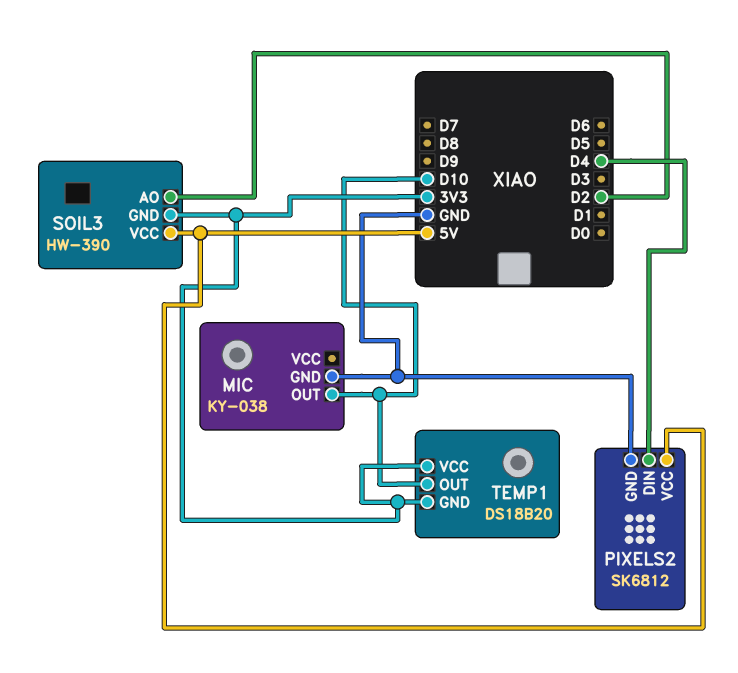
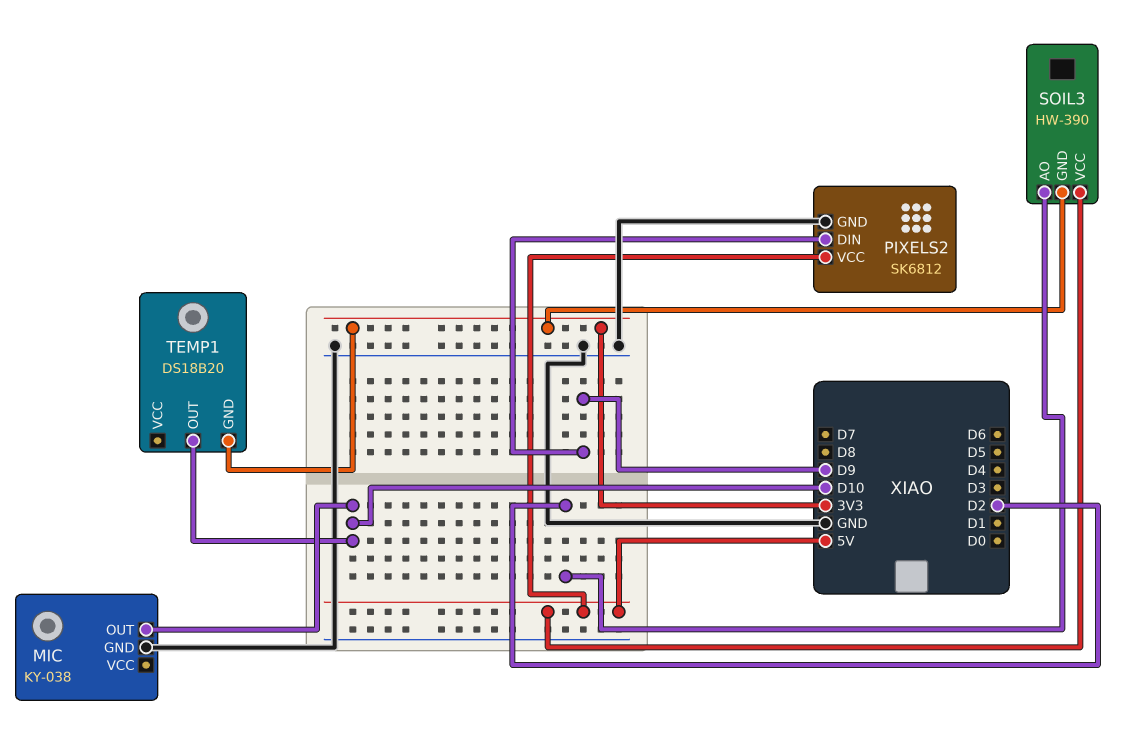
PIXELS2 pin DIN: D4 -> D9
TEMP1 pin VCC: 3V3 -> none

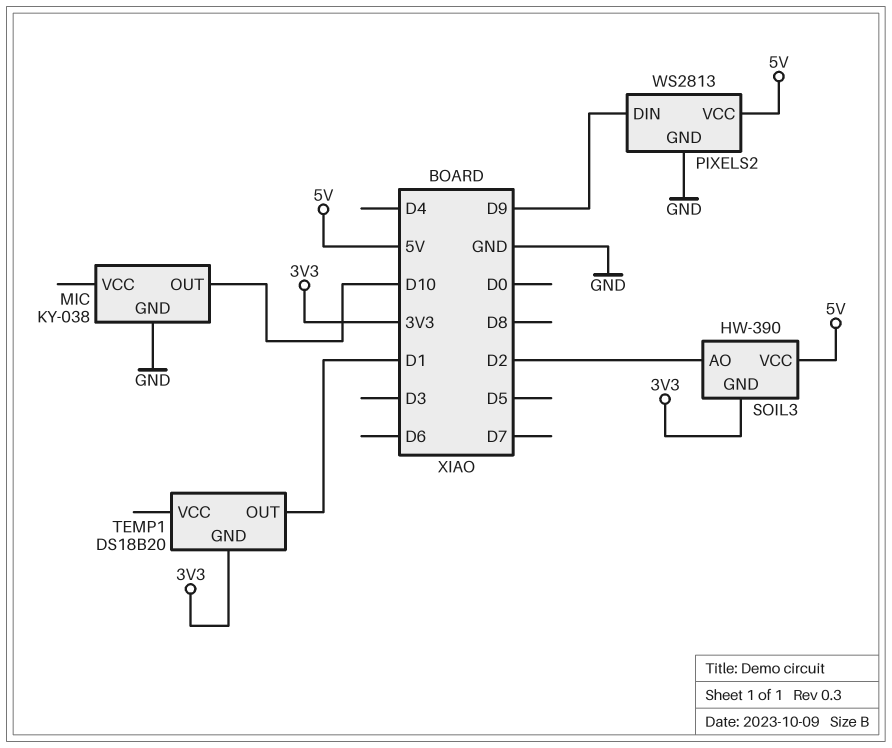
PIXELS2: SK6812 -> WS2813
TEMP1 pin OUT: D10 -> D1

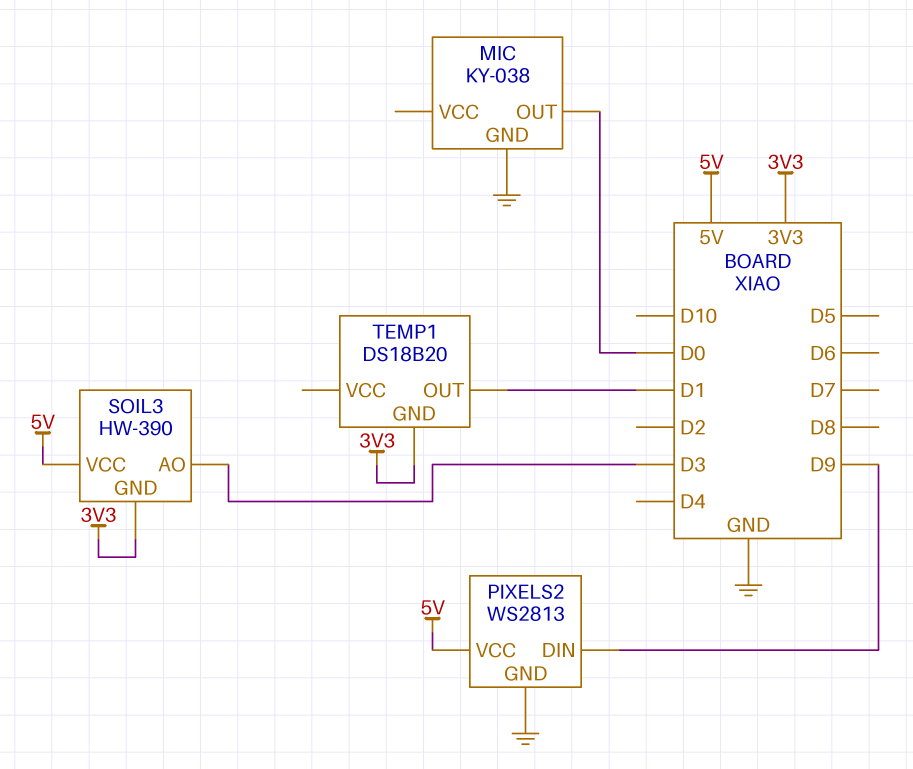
MIC pin OUT: D10 -> D0
SOIL3 pin AO: D2 -> D3

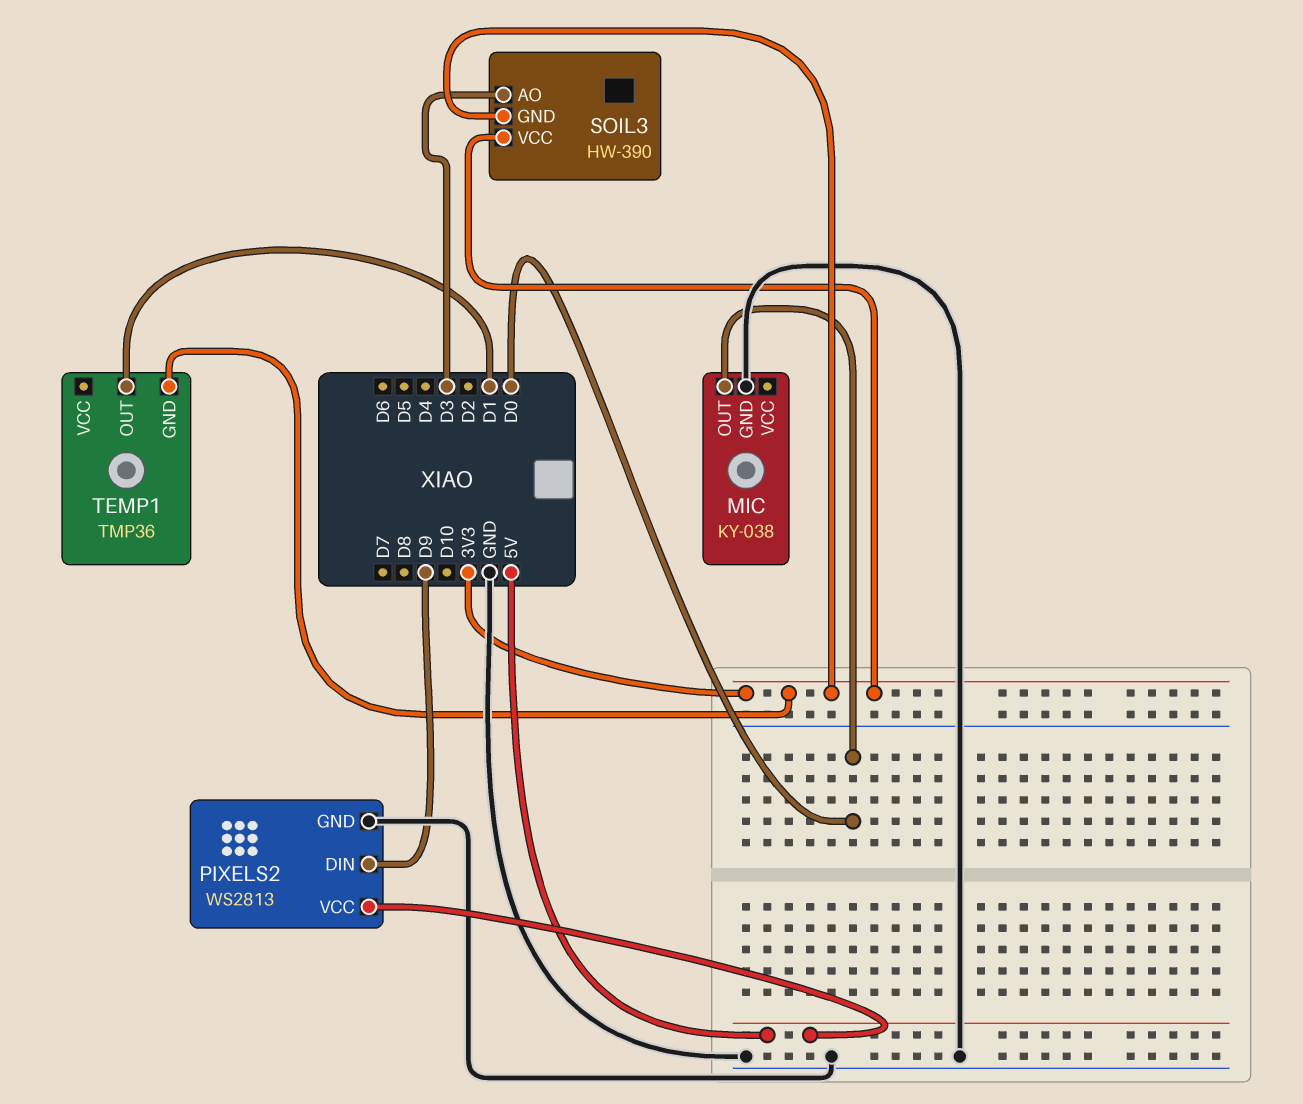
SOIL3 pin VCC: 5V -> 3V3
TEMP1: DS18B20 -> TMP36

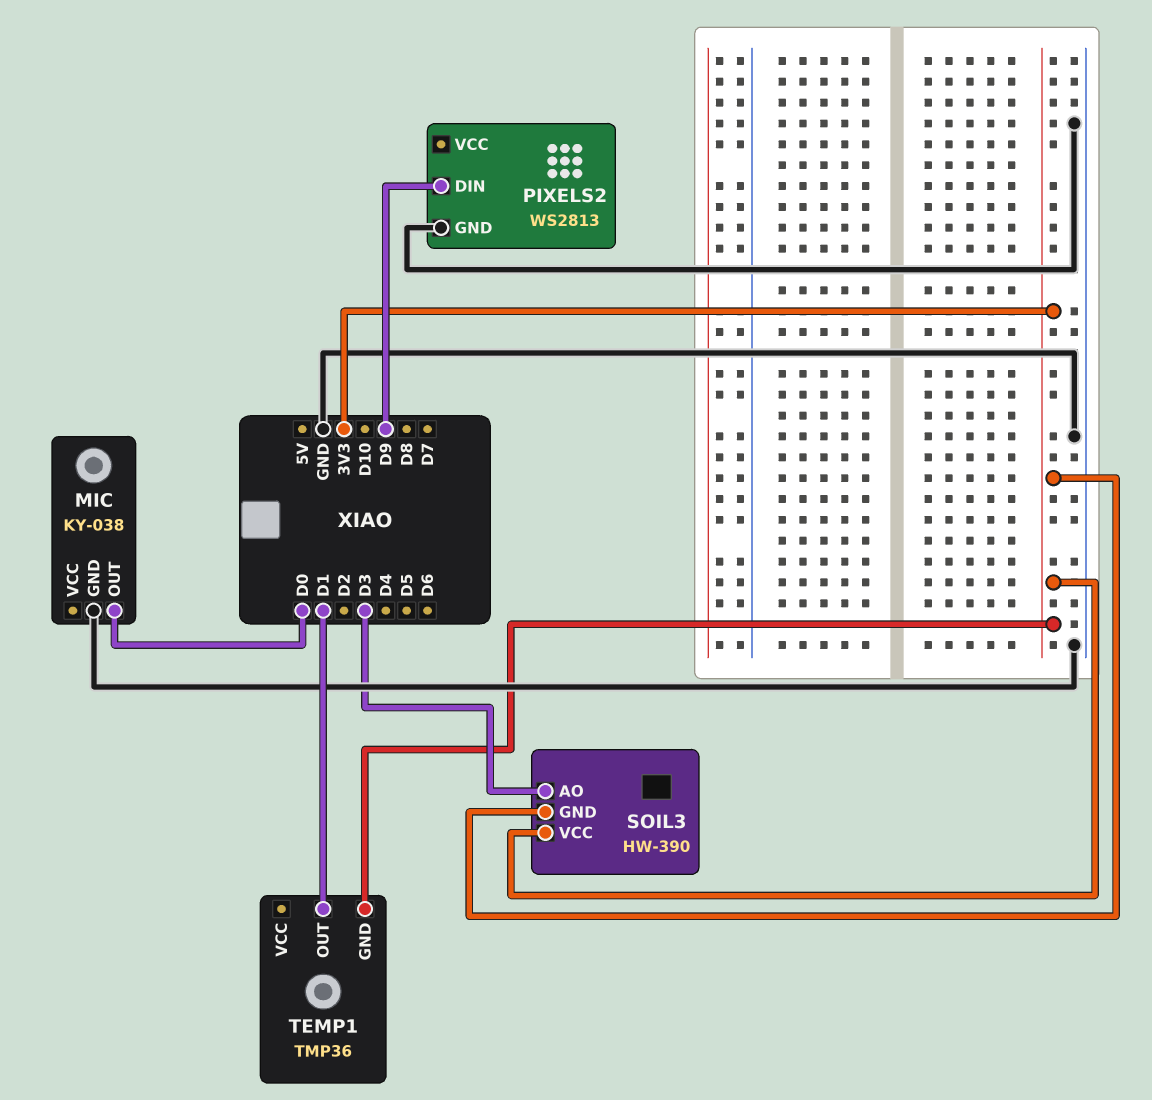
PIXELS2 pin VCC: 5V -> none

